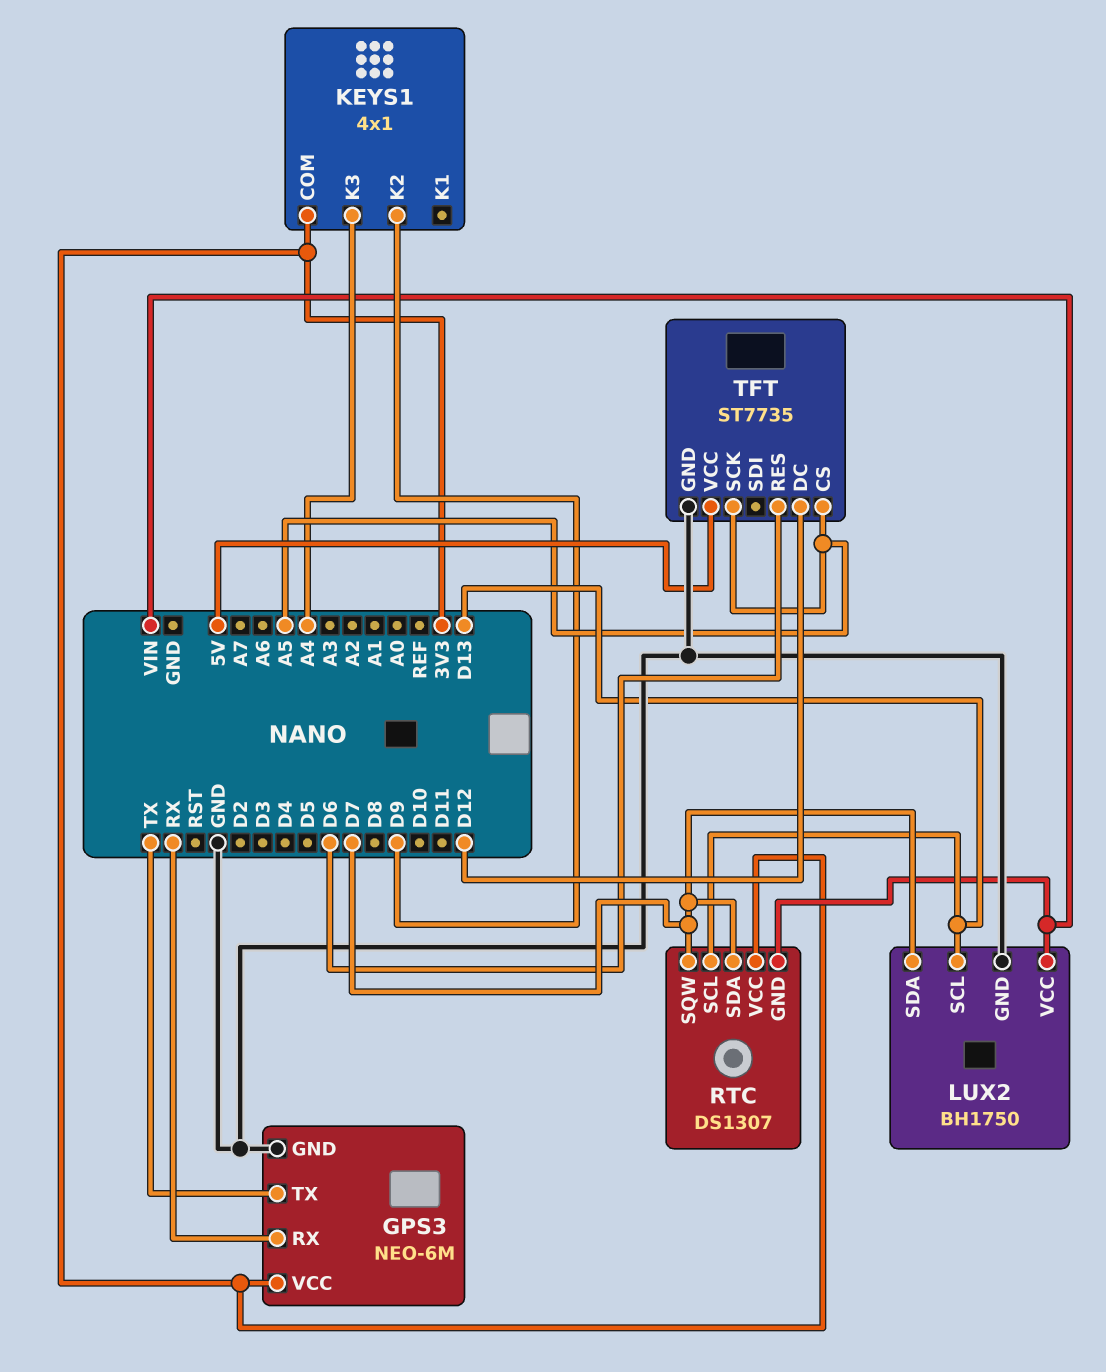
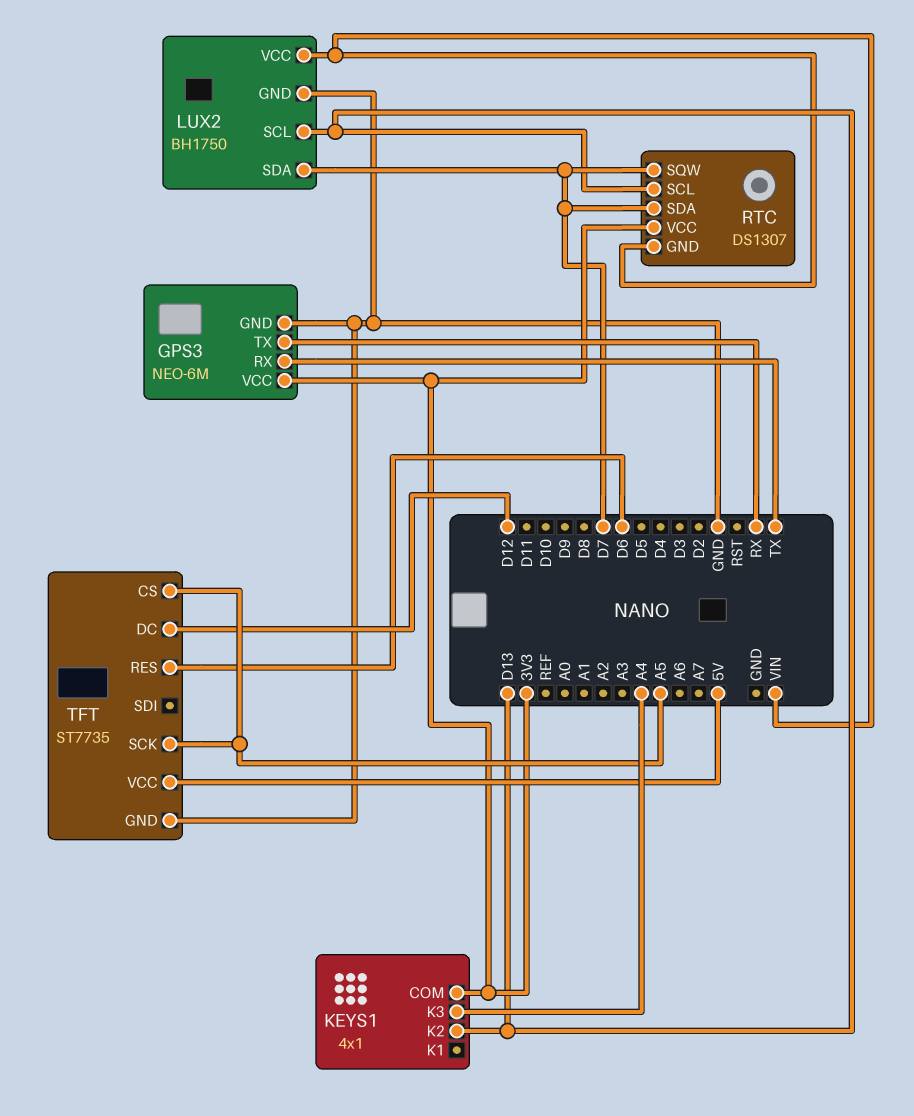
GPS3 pin RX: RX -> TX
GPS3 pin TX: TX -> RX
KEYS1 pin K2: D9 -> D13

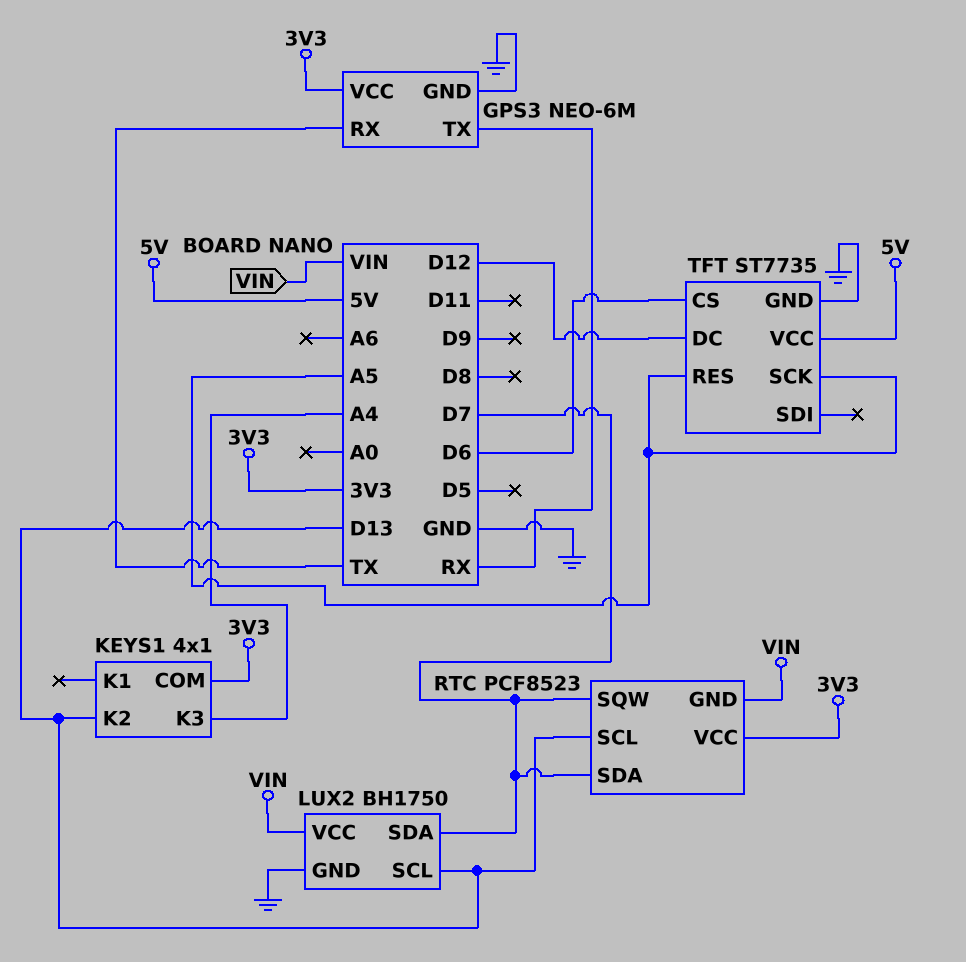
RTC: DS1307 -> PCF8523
TFT pin CS: A5 -> D6
TFT pin RES: D6 -> A5

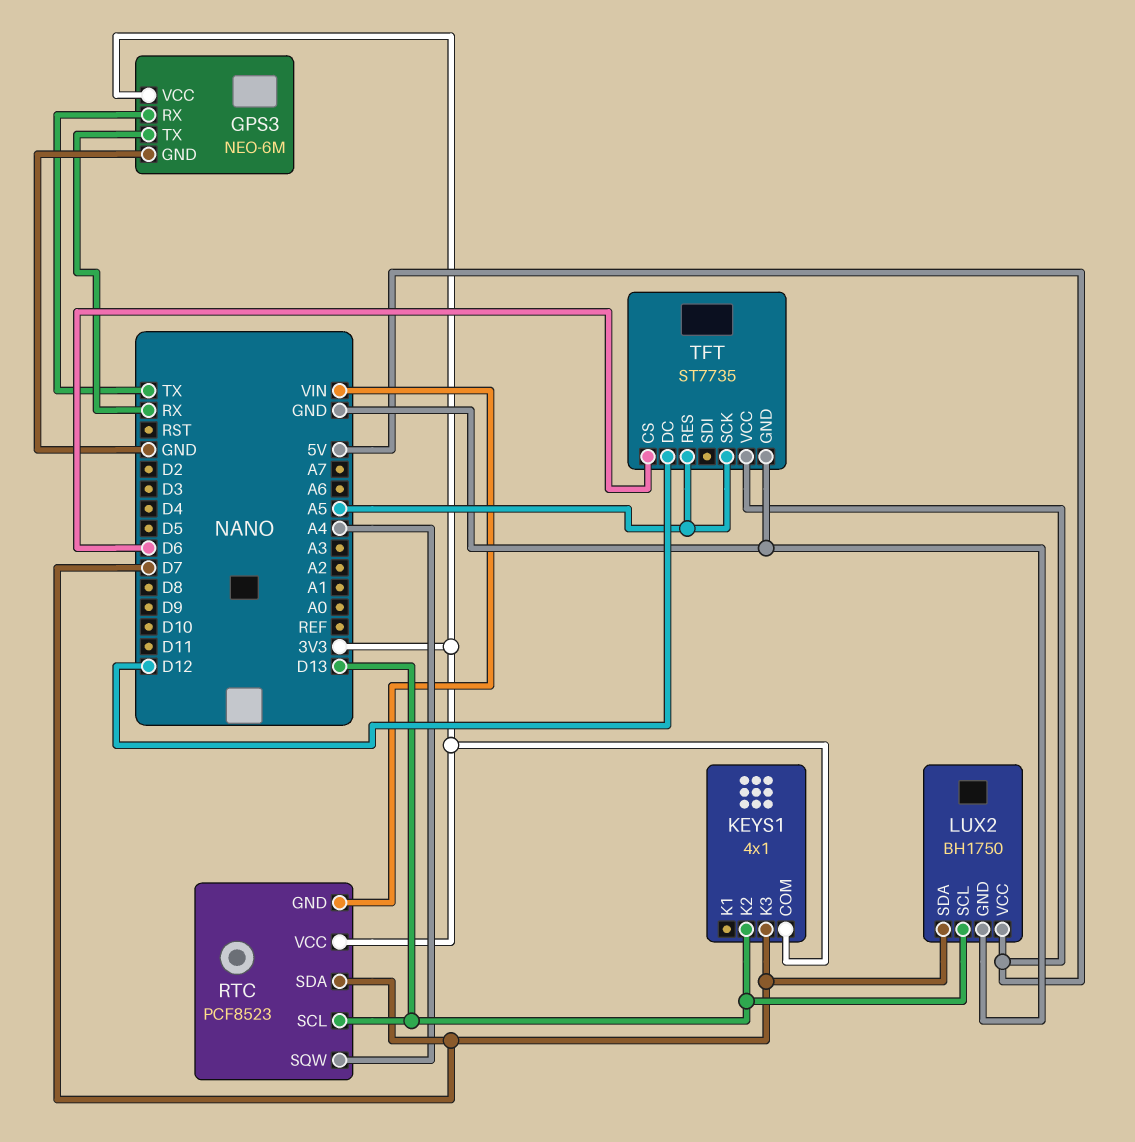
KEYS1 pin K3: A4 -> D7
LUX2 pin VCC: VIN -> 5V
RTC pin SQW: D7 -> A4

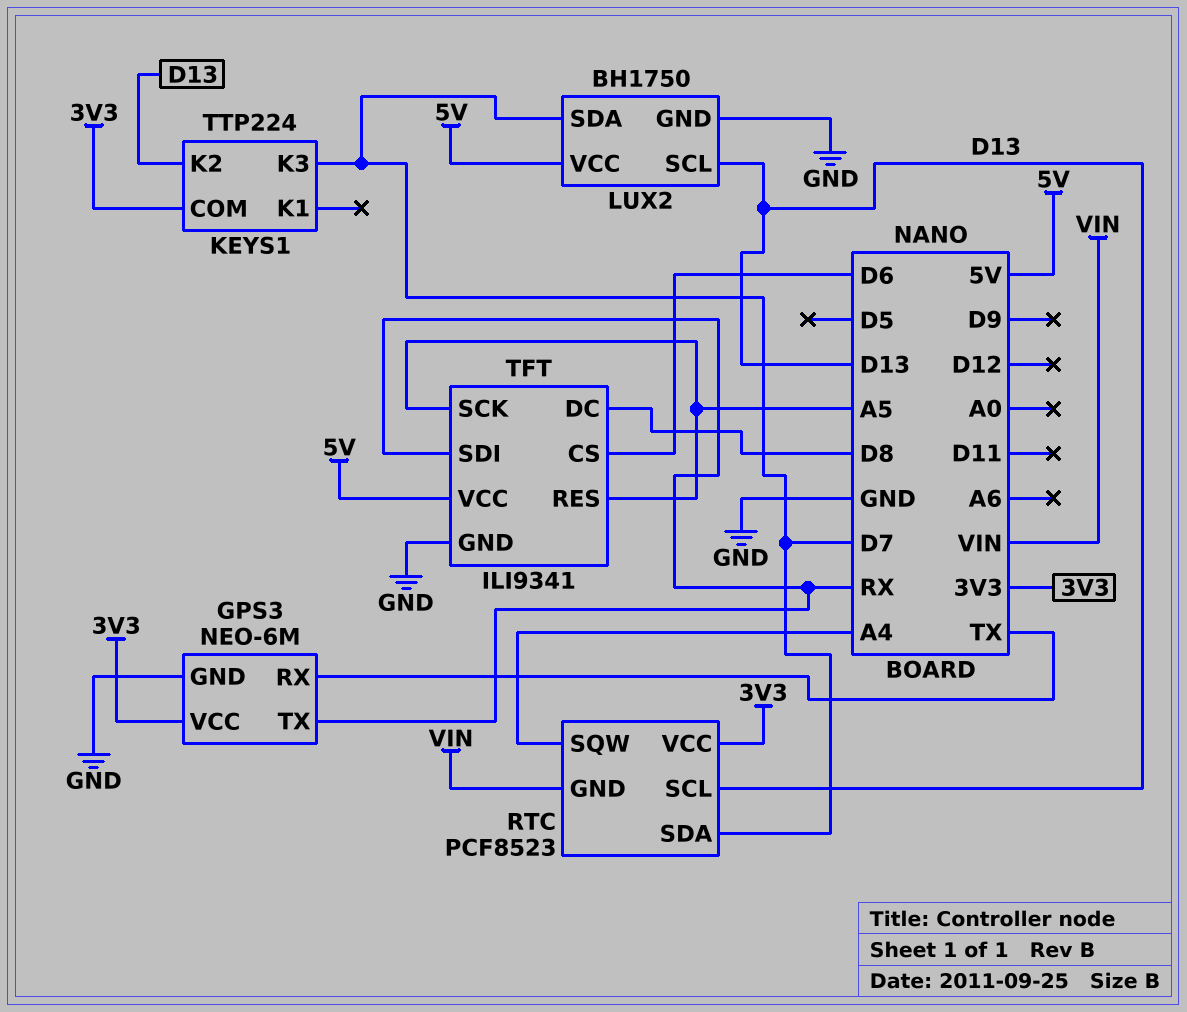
KEYS1: 4x1 -> TTP224
TFT: ST7735 -> ILI9341
TFT pin DC: D12 -> D8
TFT pin SDI: none -> RX

